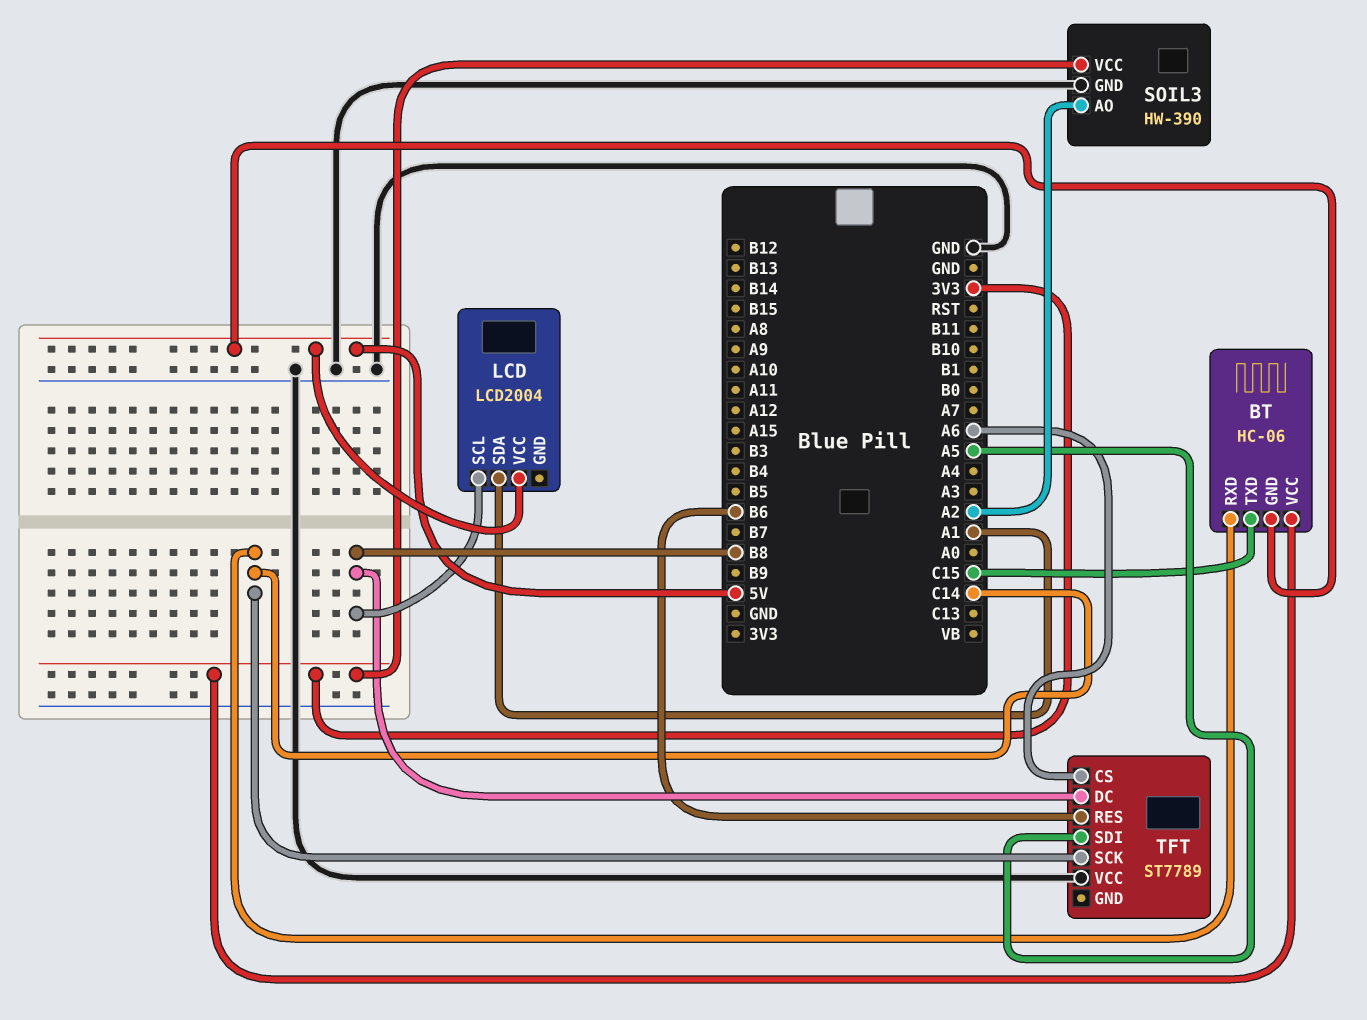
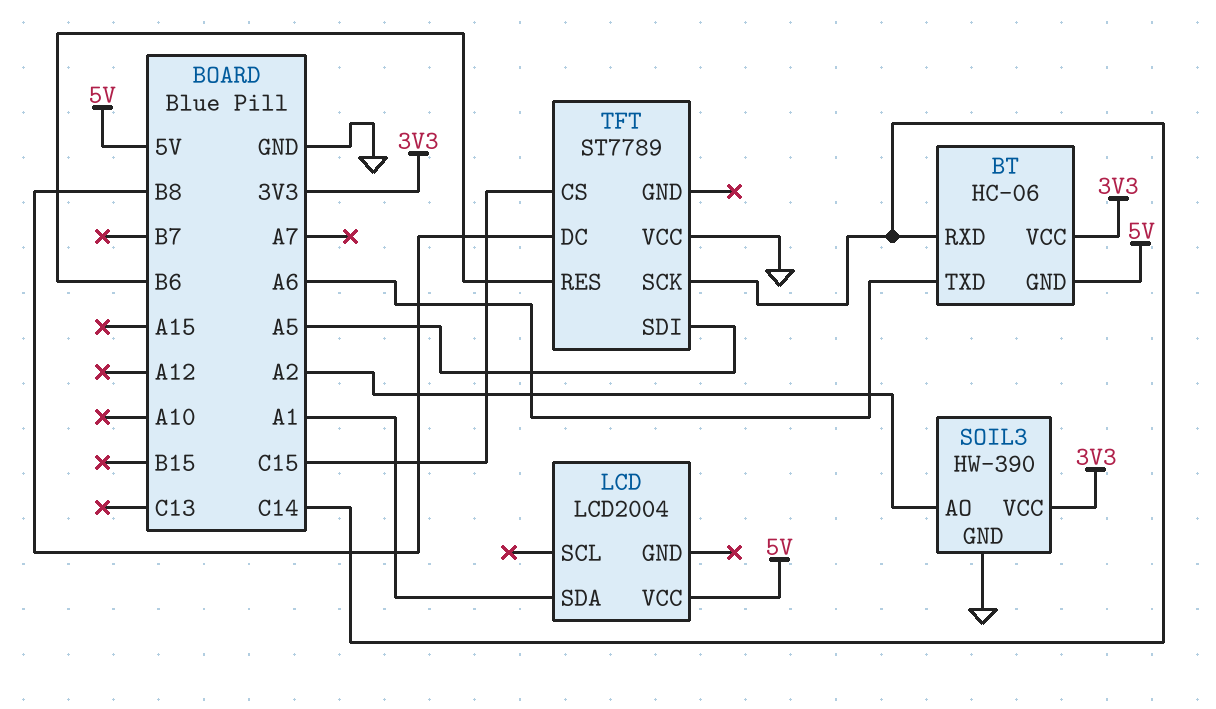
BT pin TXD: C15 -> A6
LCD pin SCL: B8 -> none
TFT pin CS: A6 -> C15

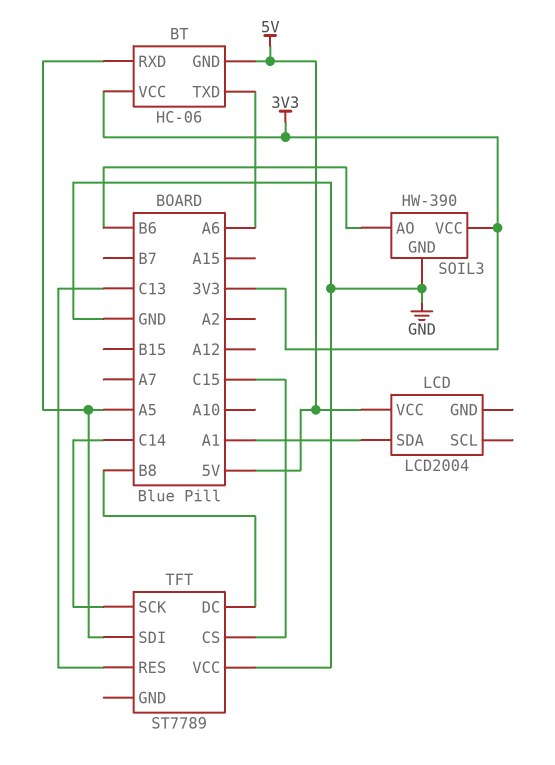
BT pin RXD: C14 -> A5
SOIL3 pin AO: A2 -> B6
TFT pin RES: B6 -> C13

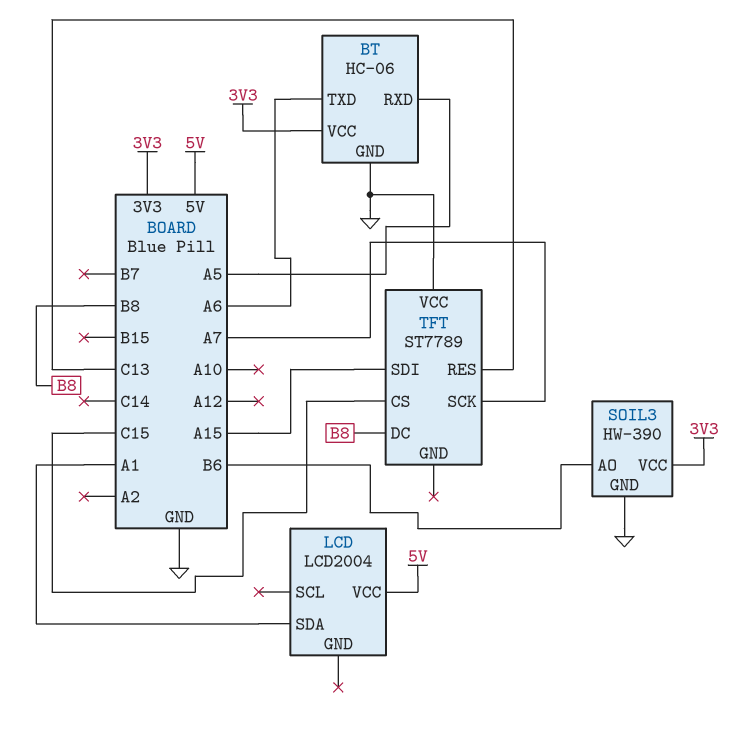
BT pin GND: 5V -> GND
TFT pin SCK: C14 -> A7
TFT pin SDI: A5 -> A15

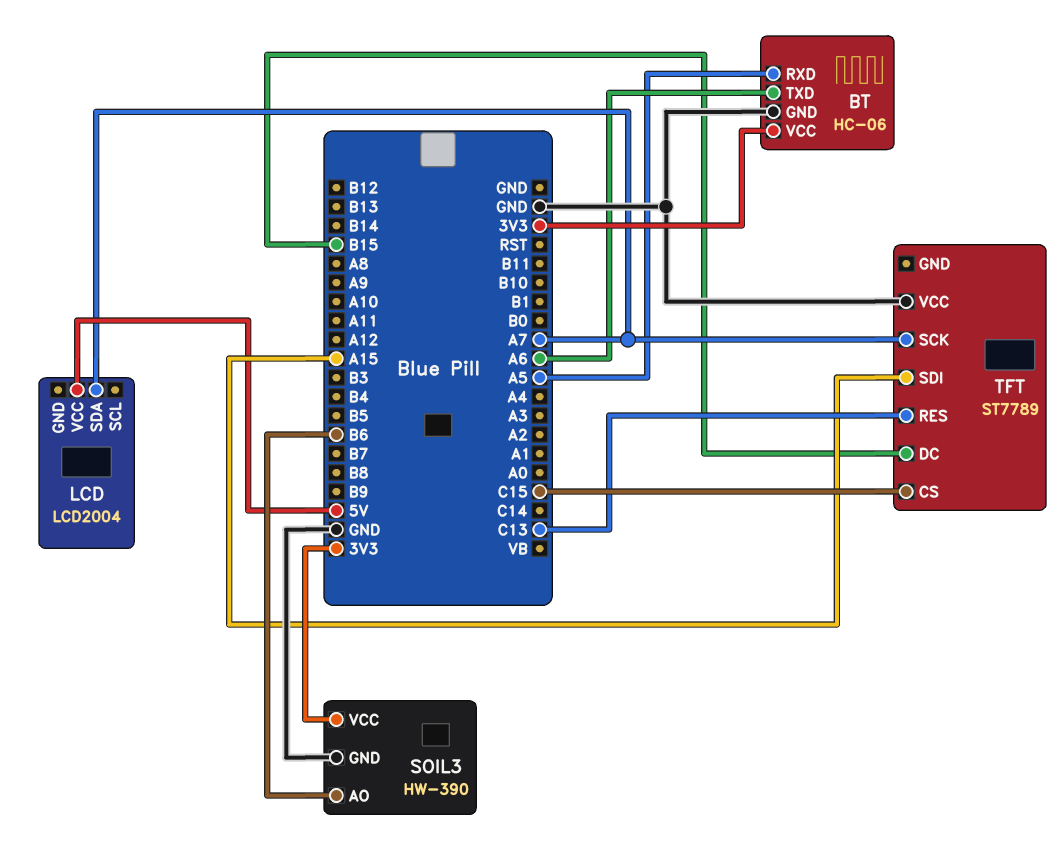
LCD pin SDA: A1 -> A7
TFT pin DC: B8 -> B15

